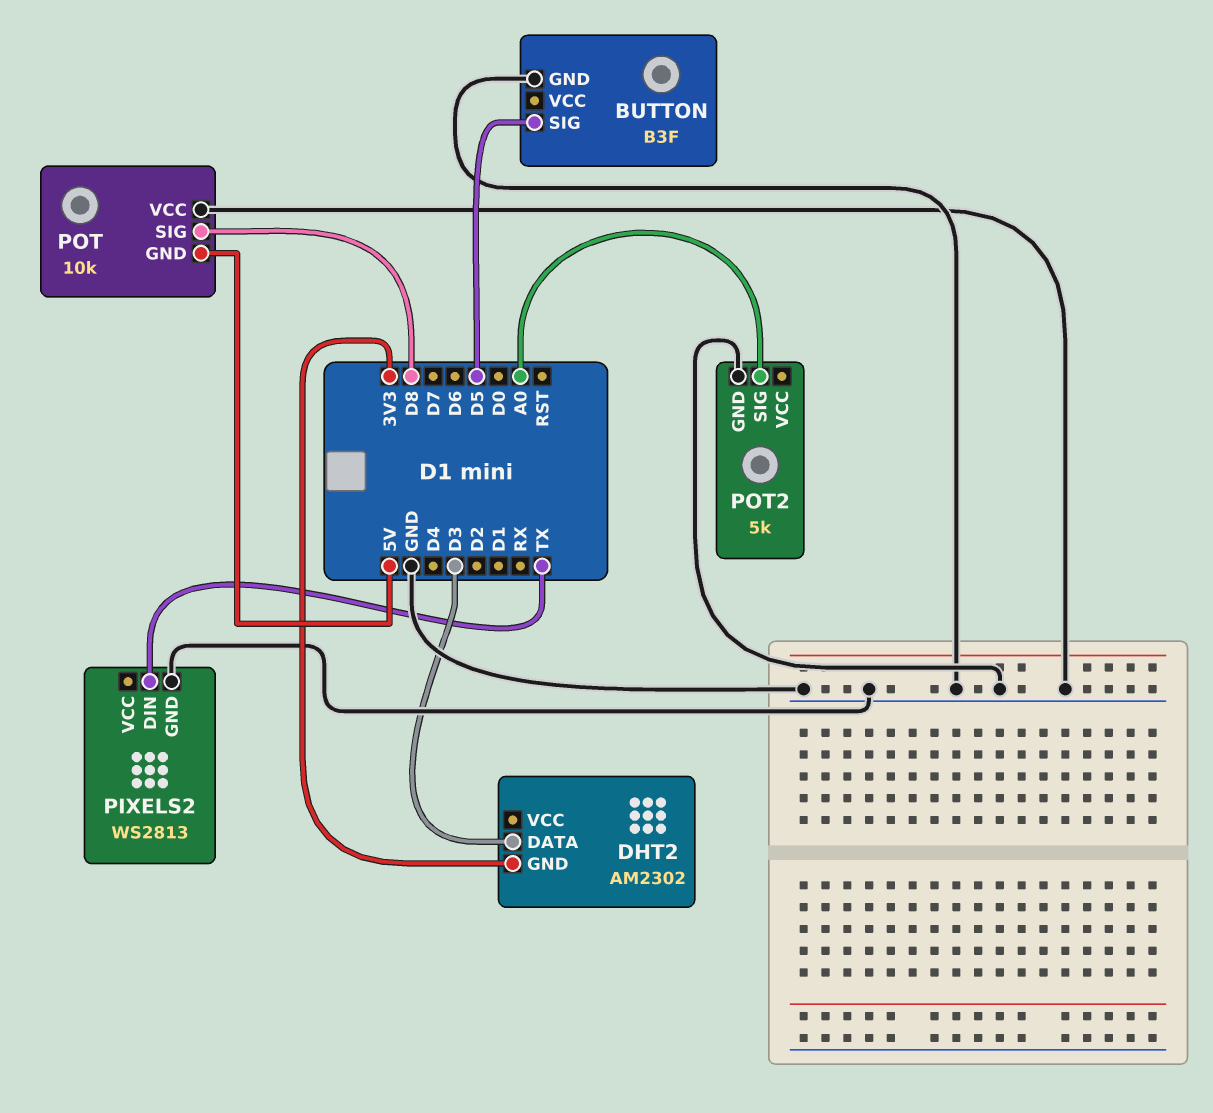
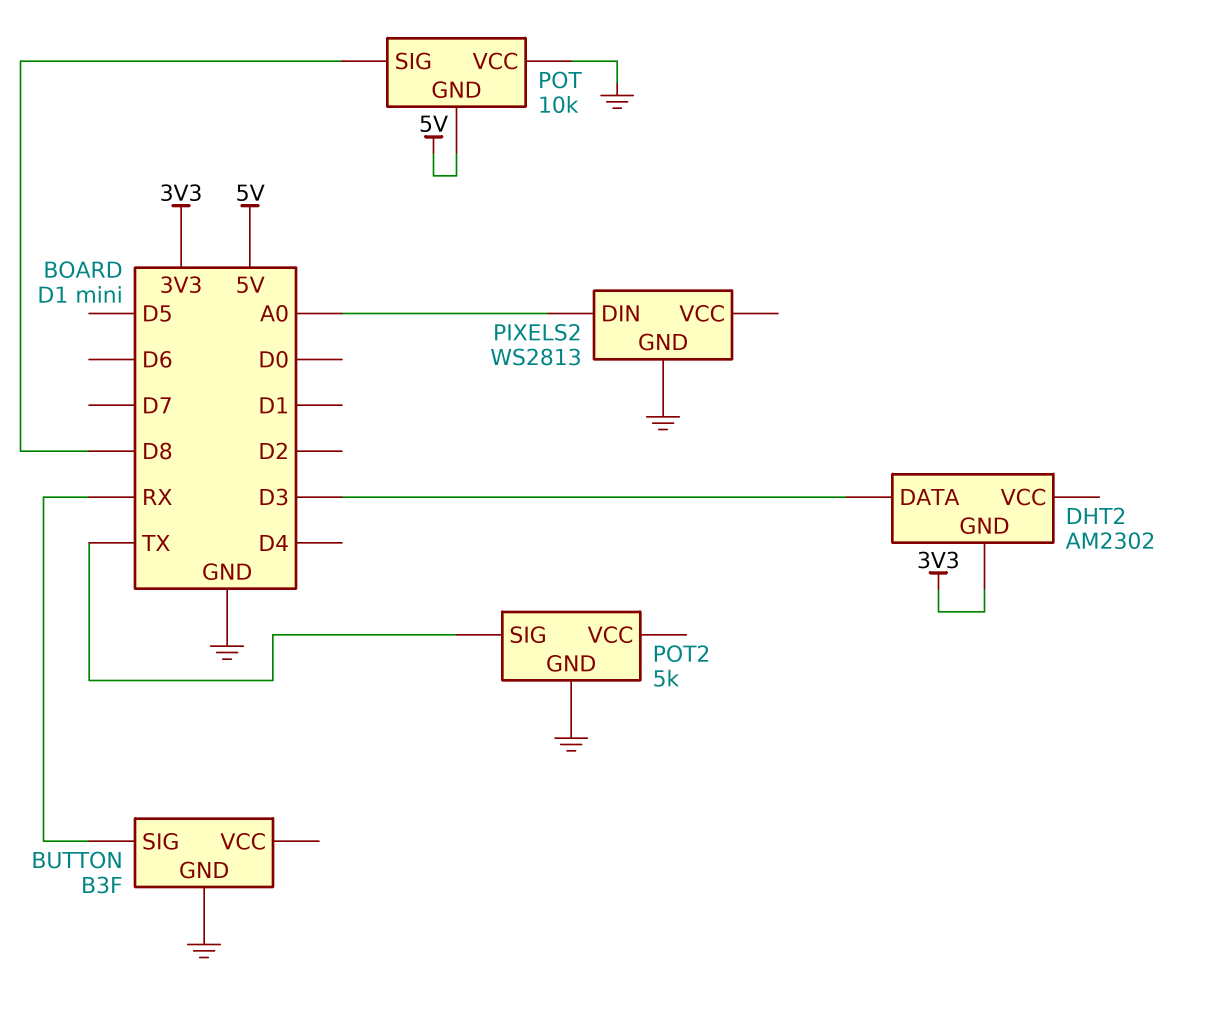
BUTTON pin SIG: D5 -> RX
PIXELS2 pin DIN: TX -> A0
POT2 pin SIG: A0 -> TX

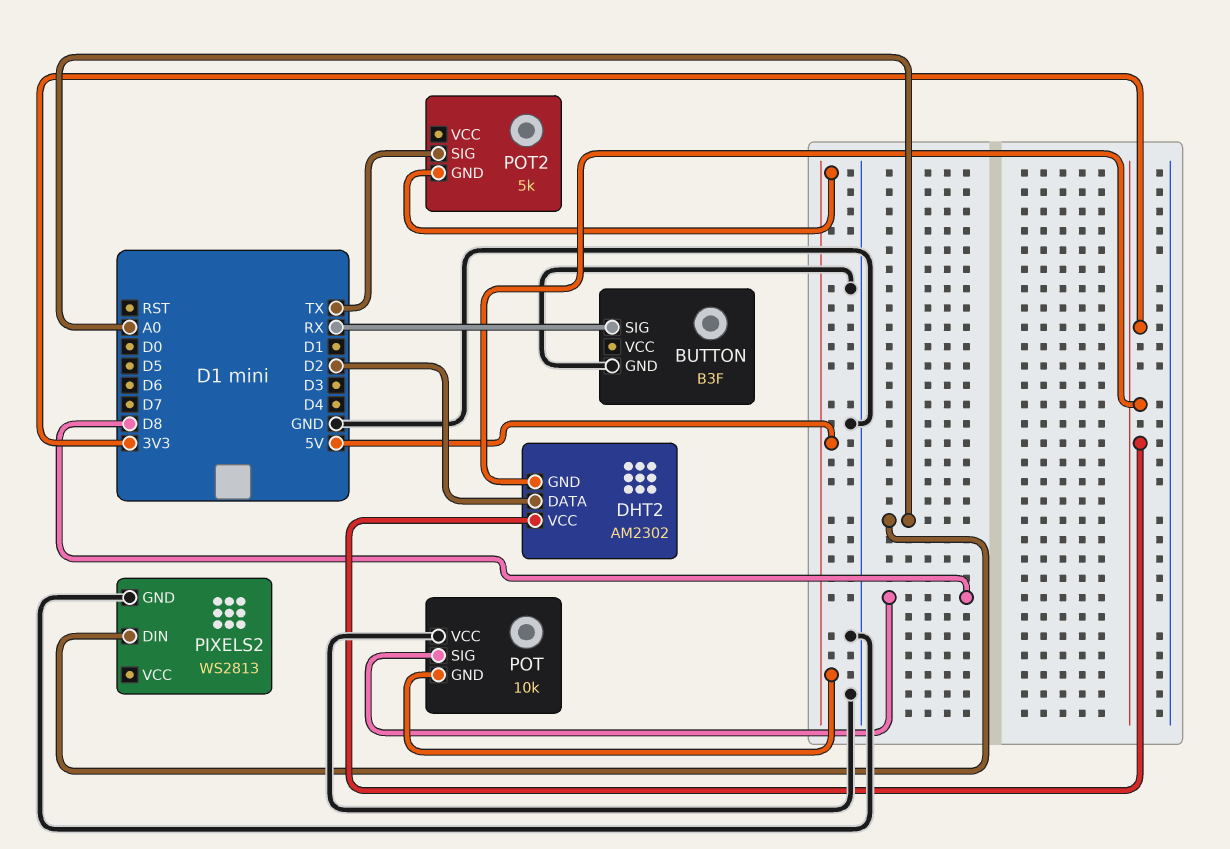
DHT2 pin DATA: D3 -> D2
DHT2 pin VCC: none -> 3V3
POT2 pin GND: GND -> 5V

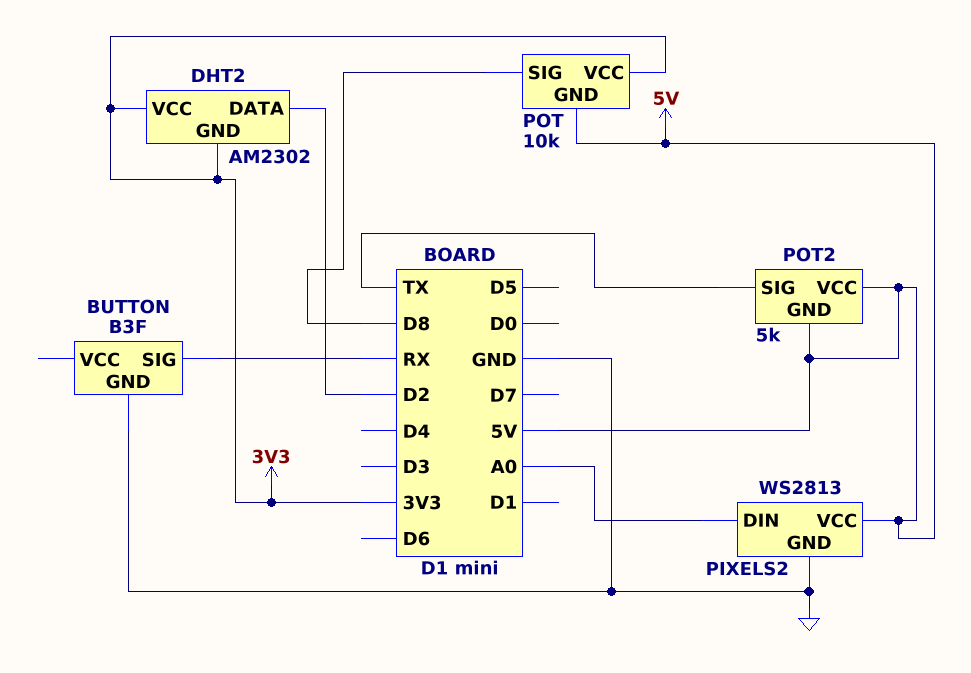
PIXELS2 pin VCC: none -> 5V
POT pin VCC: GND -> 3V3
POT2 pin VCC: none -> 5V

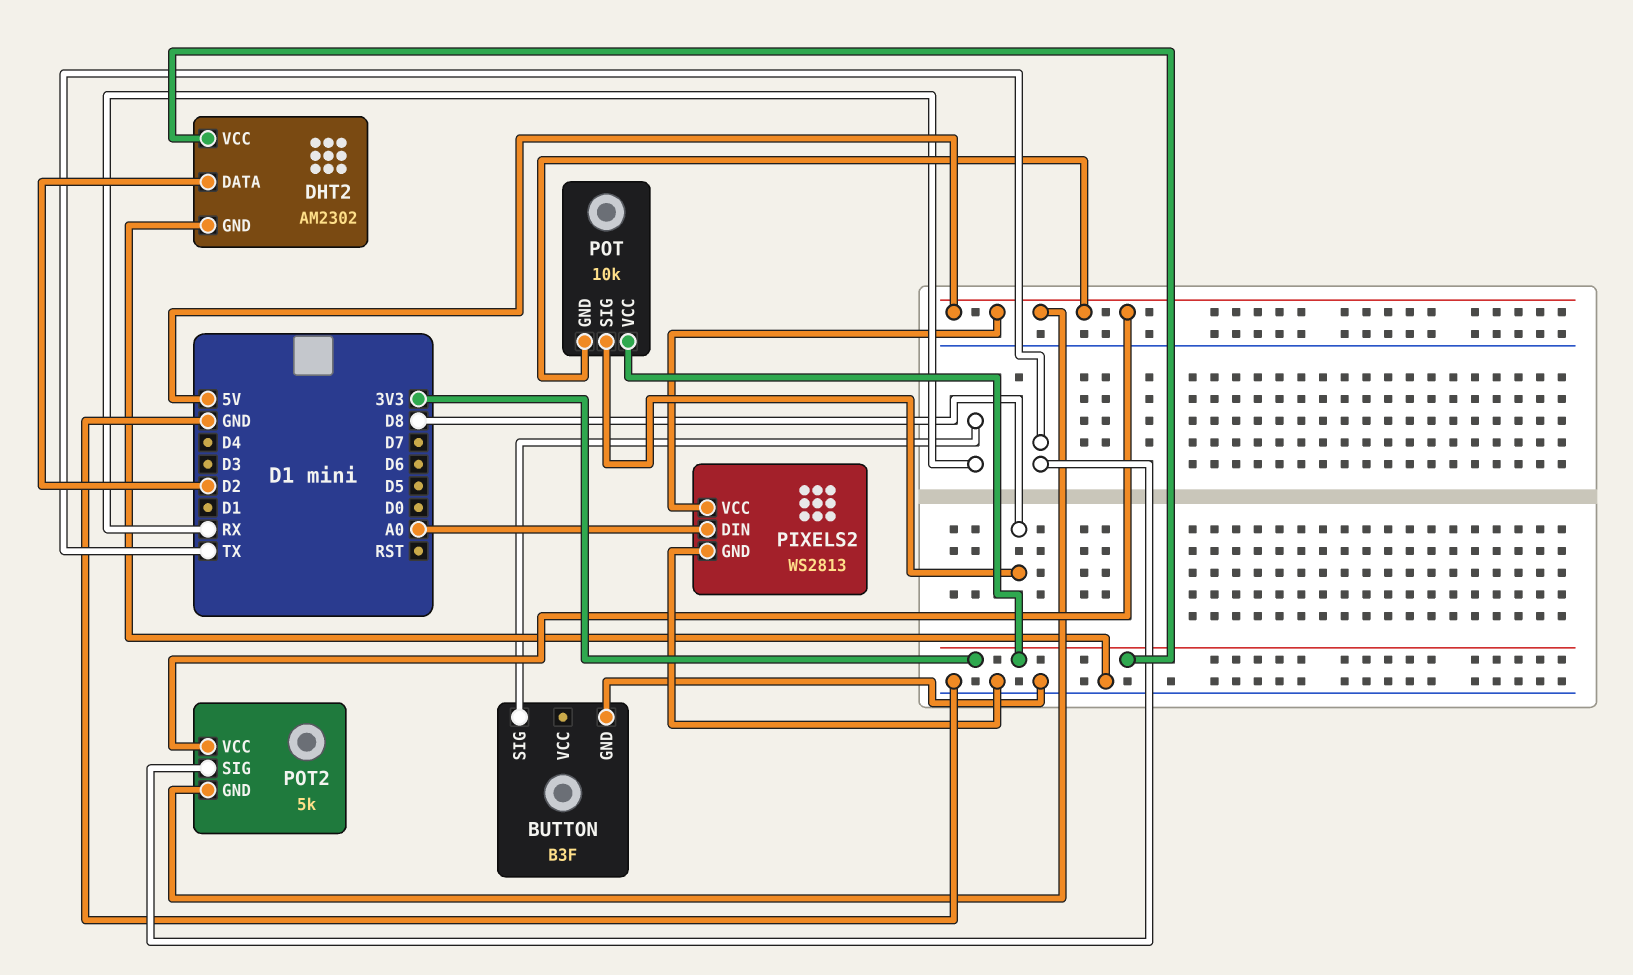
DHT2 pin GND: 3V3 -> GND

